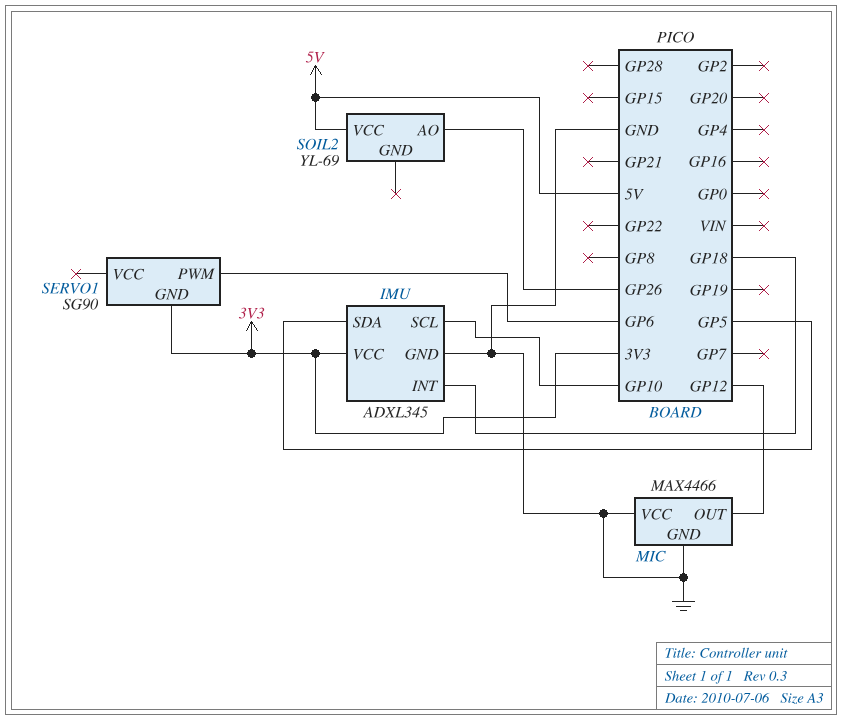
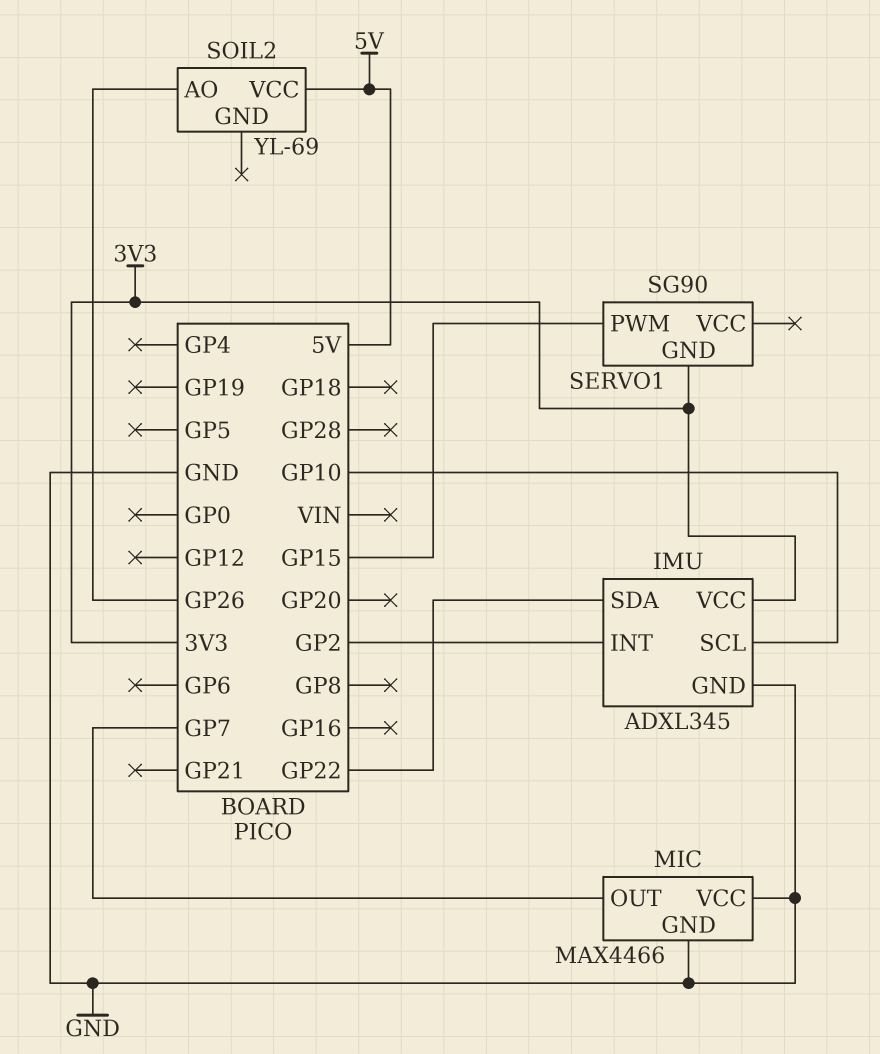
IMU pin INT: GP18 -> GP2
IMU pin SDA: GP5 -> GP22
MIC pin OUT: GP12 -> GP7
SERVO1 pin PWM: GP6 -> GP15

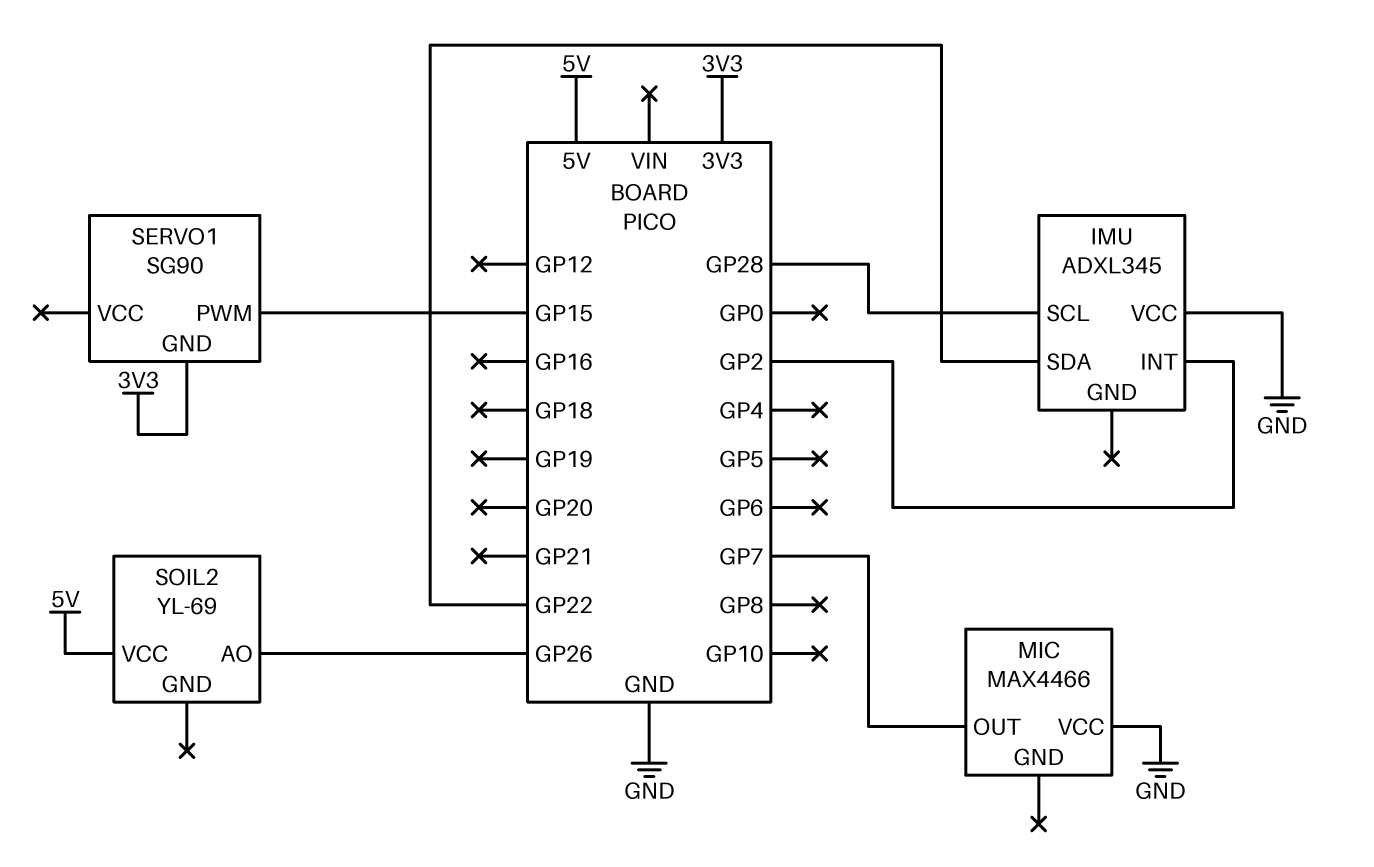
IMU pin GND: GND -> none
IMU pin SCL: GP10 -> GP28
IMU pin VCC: 3V3 -> GND
MIC pin GND: GND -> none

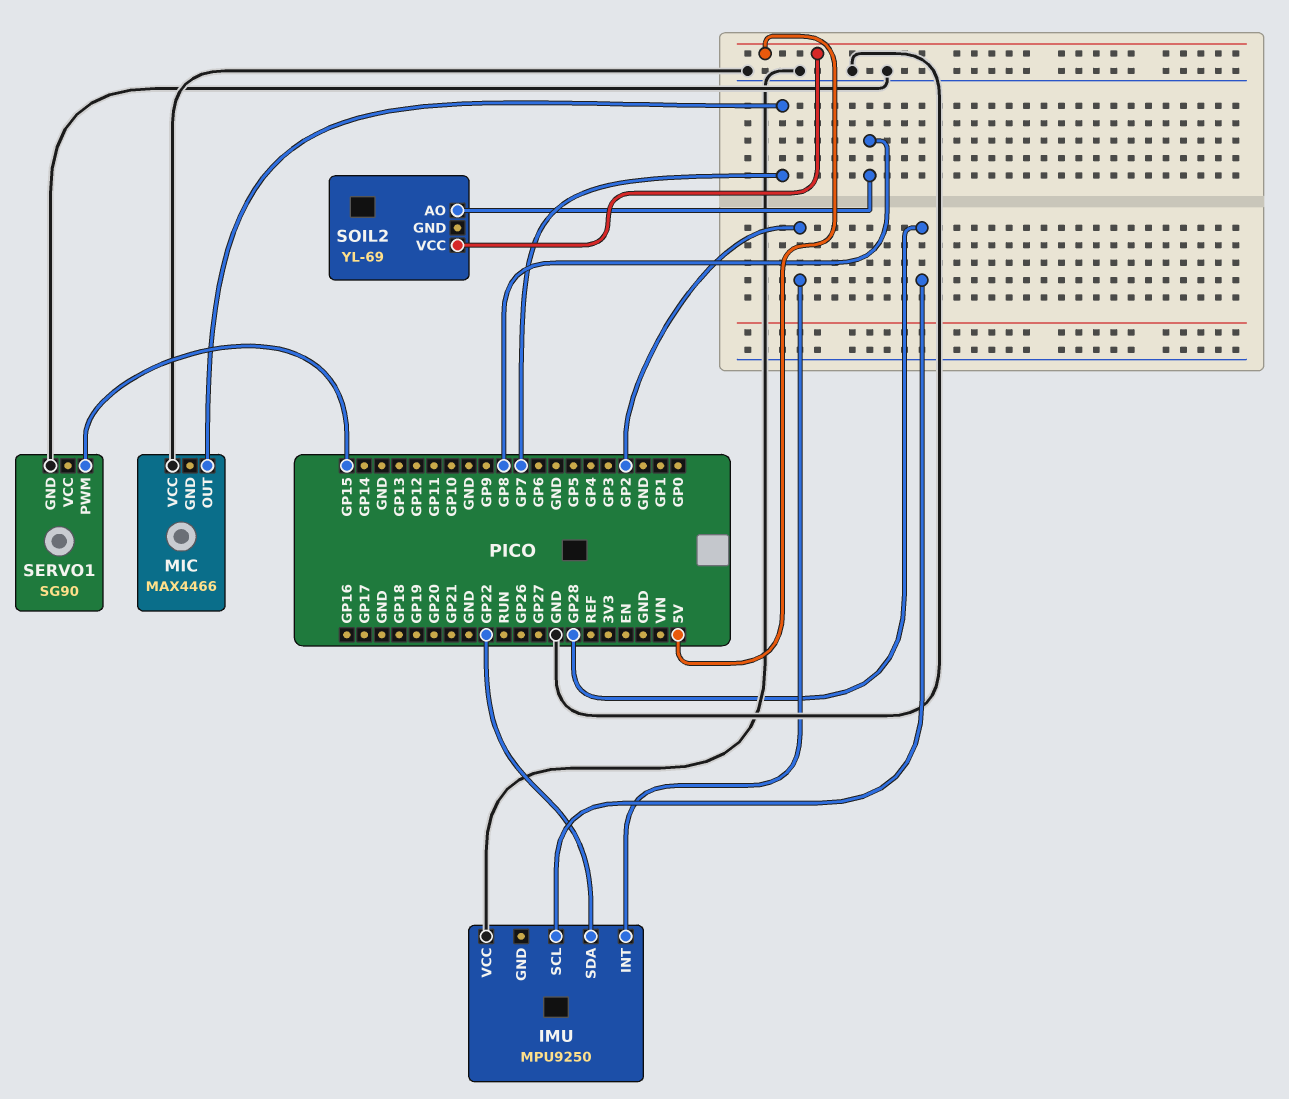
IMU: ADXL345 -> MPU9250
SERVO1 pin GND: 3V3 -> GND
SOIL2 pin AO: GP26 -> GP8

